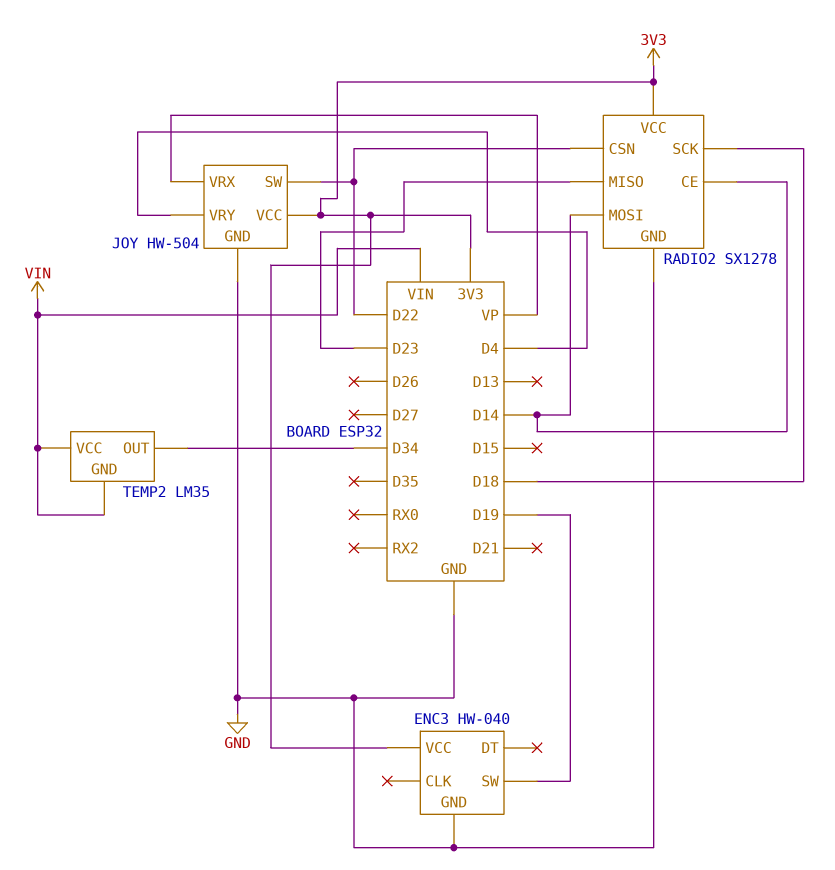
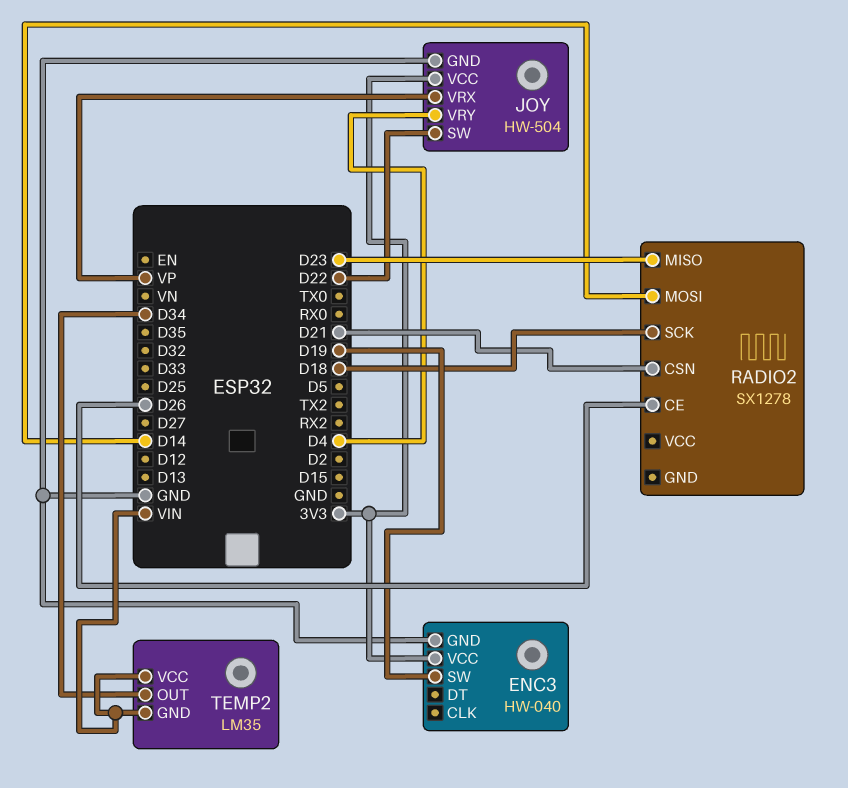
RADIO2 pin CE: D14 -> D26
RADIO2 pin CSN: D22 -> D21
RADIO2 pin GND: GND -> none
RADIO2 pin VCC: 3V3 -> none

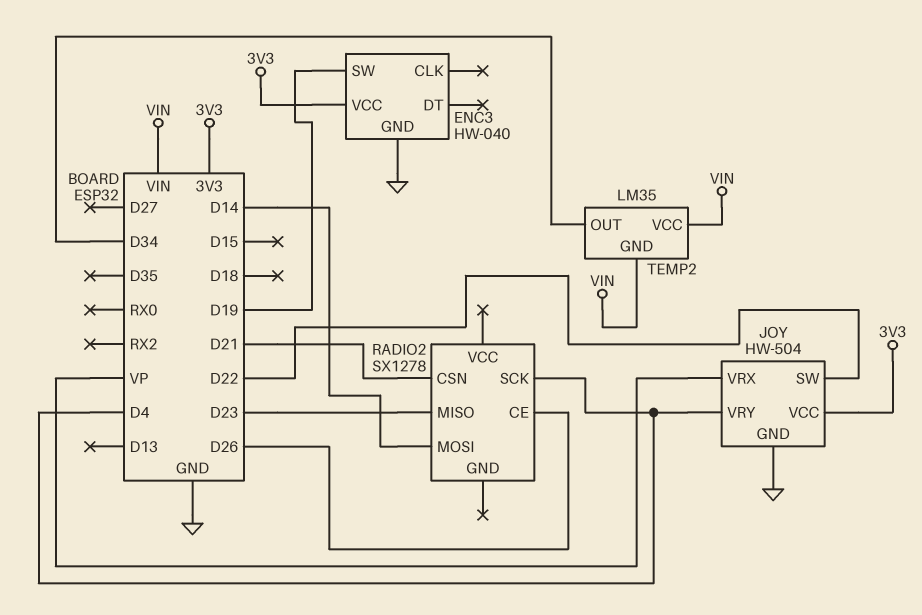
RADIO2 pin SCK: D18 -> D4

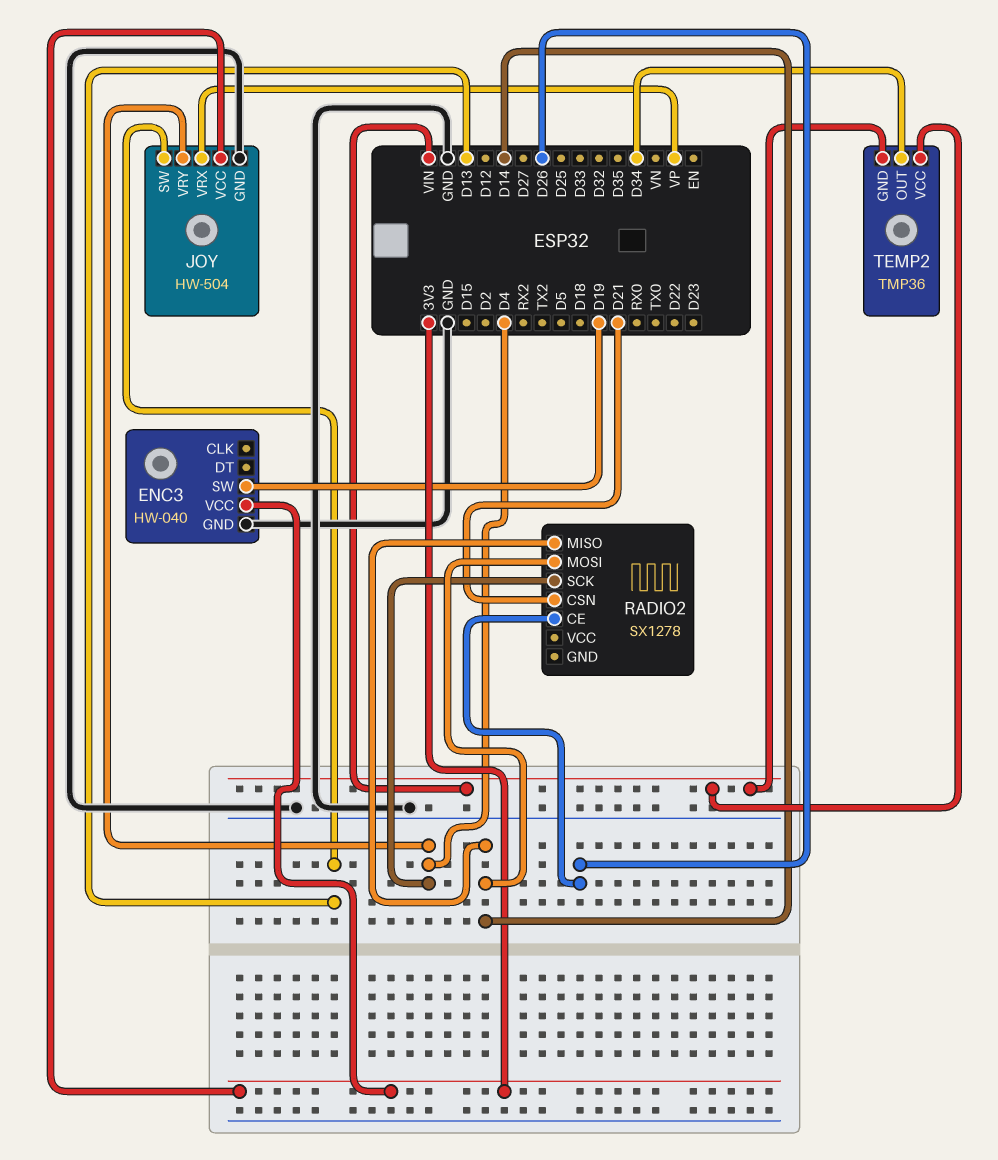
JOY pin SW: D22 -> D13
RADIO2 pin MISO: D23 -> D14
TEMP2: LM35 -> TMP36

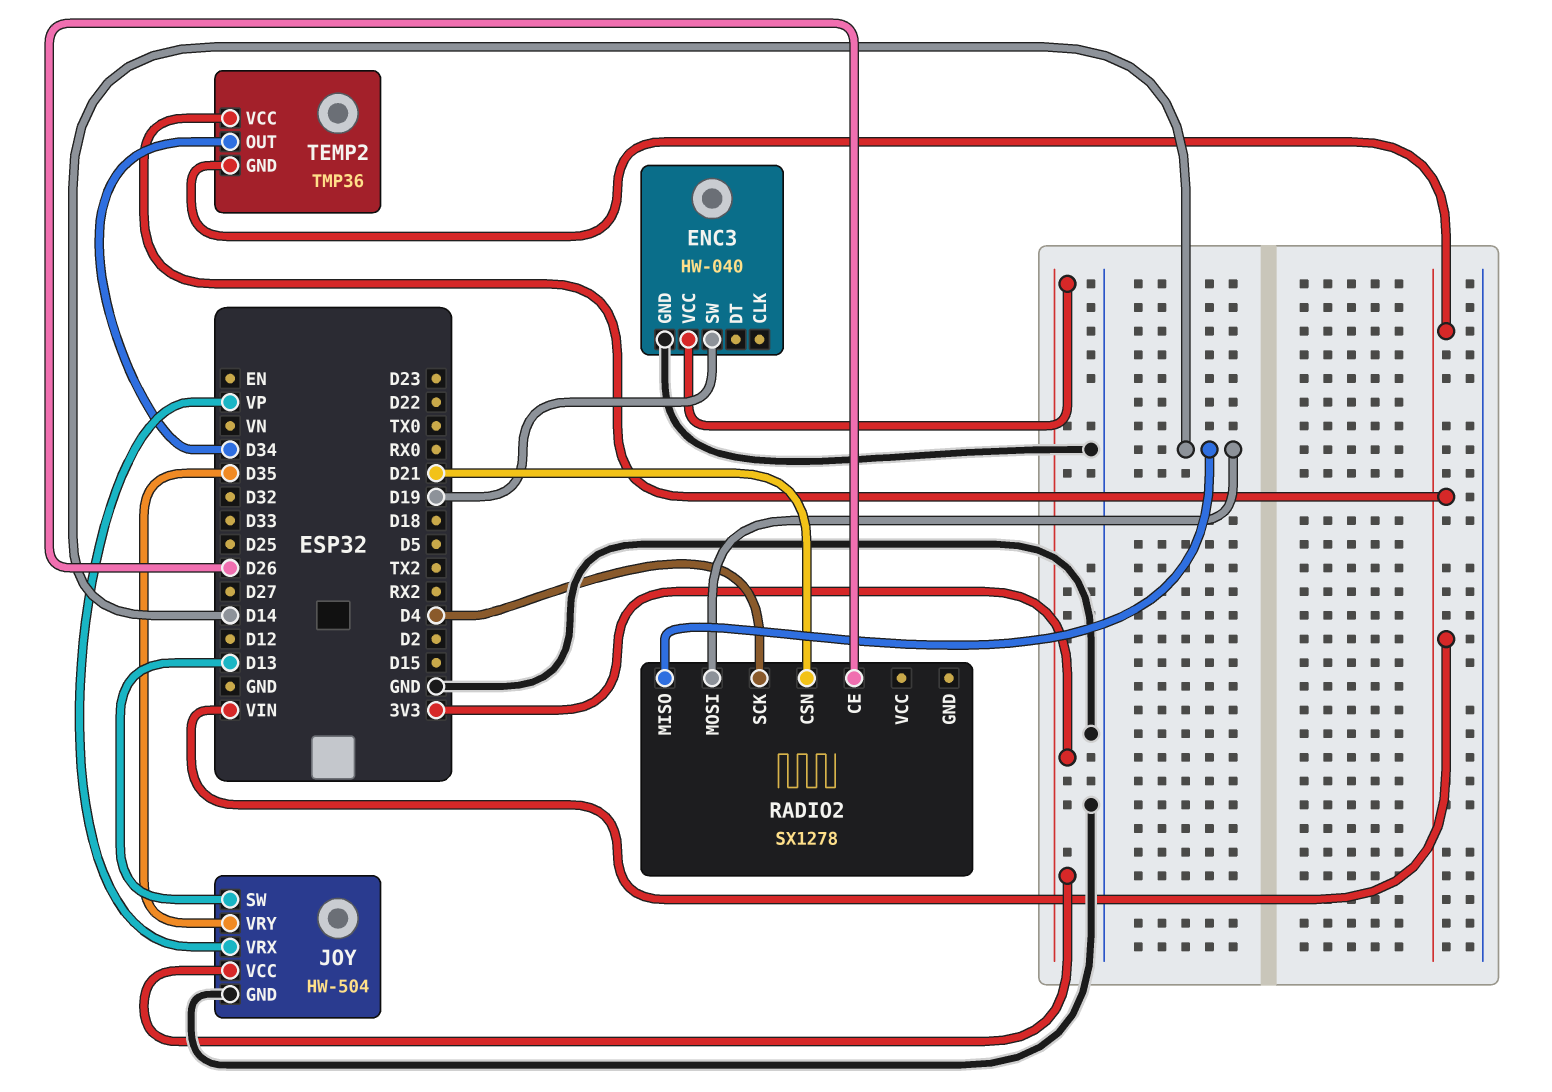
JOY pin VRY: D4 -> D35

